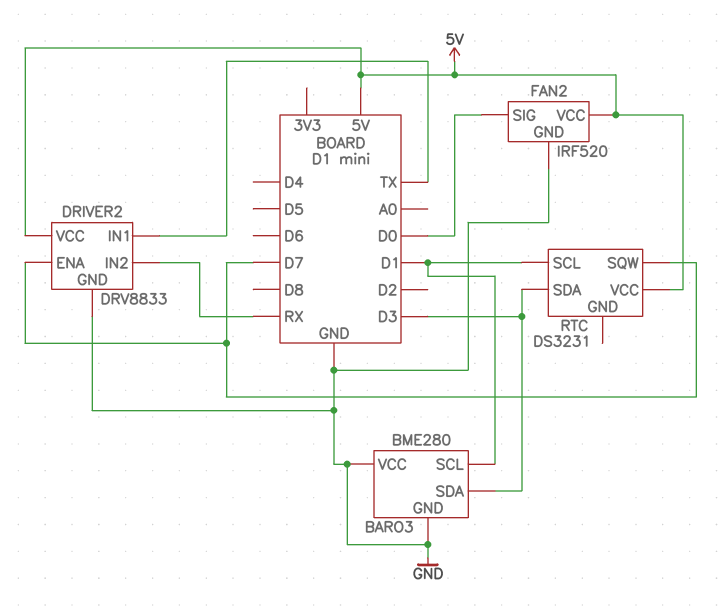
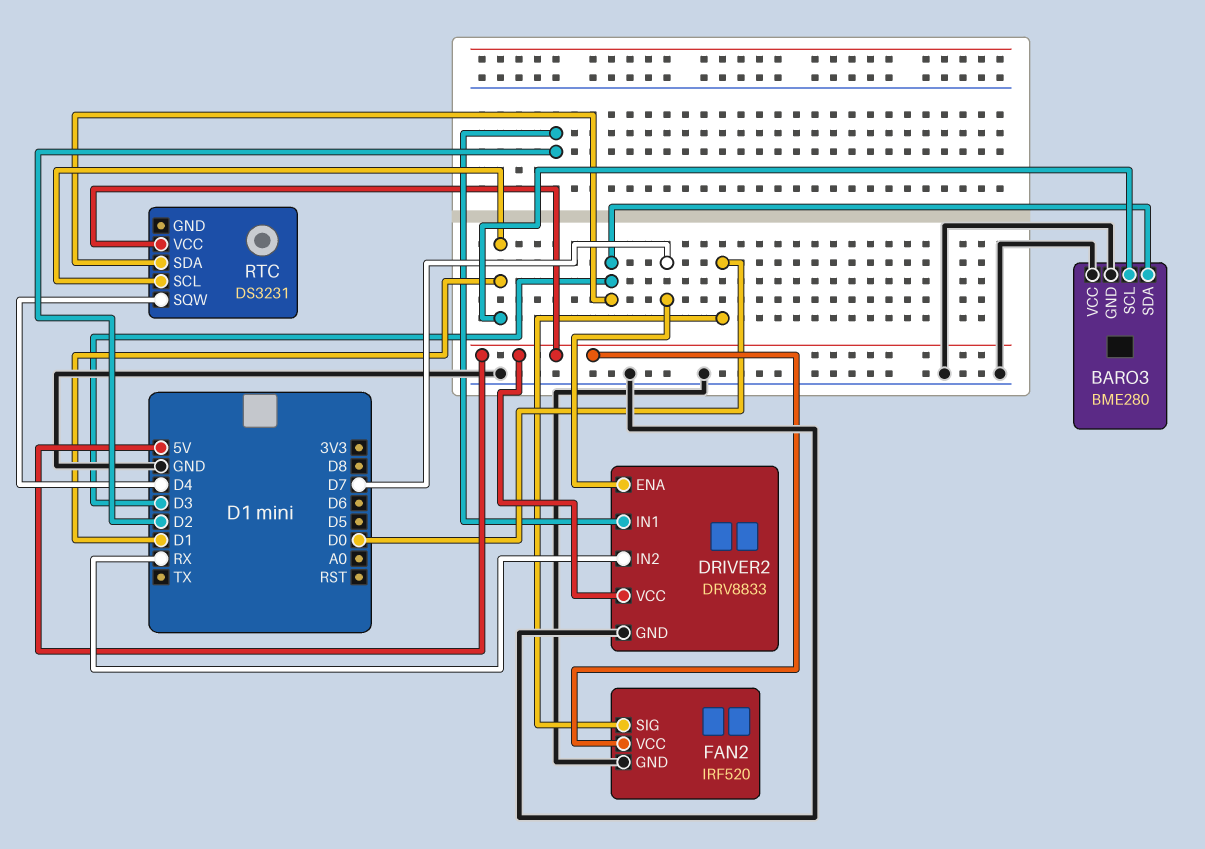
DRIVER2 pin IN1: TX -> D2
RTC pin SQW: D7 -> D4

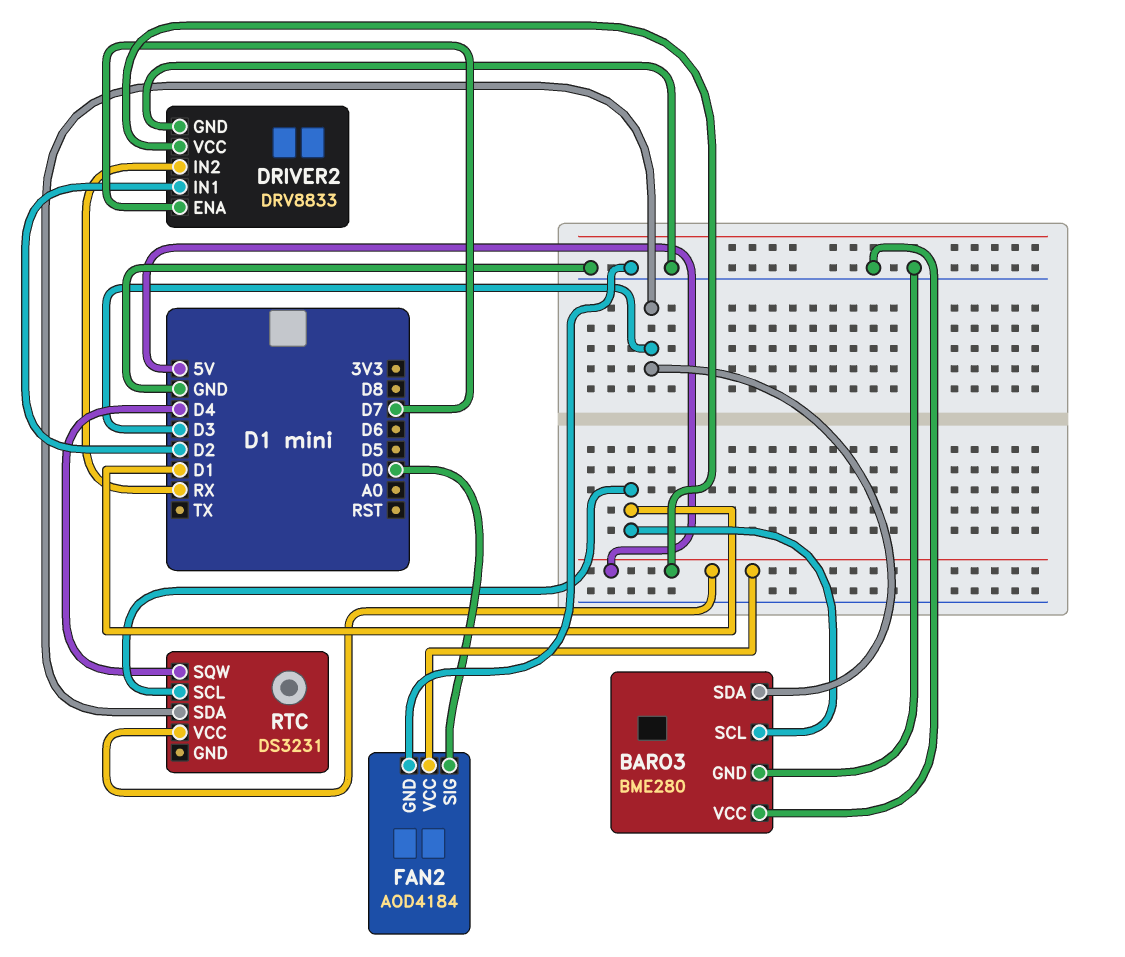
FAN2: IRF520 -> AOD4184

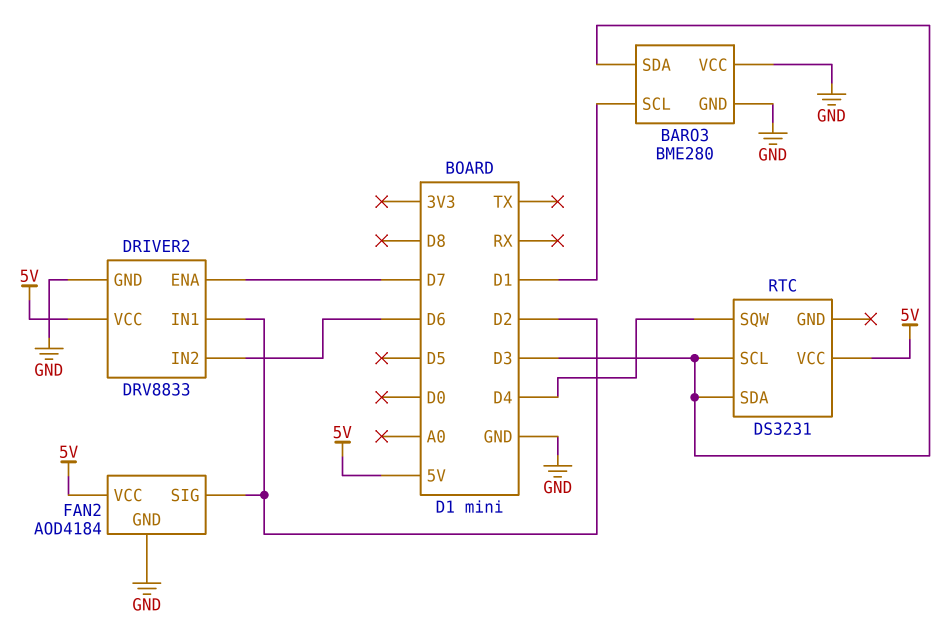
DRIVER2 pin IN2: RX -> D6
FAN2 pin SIG: D0 -> D2
RTC pin SCL: D1 -> D3

